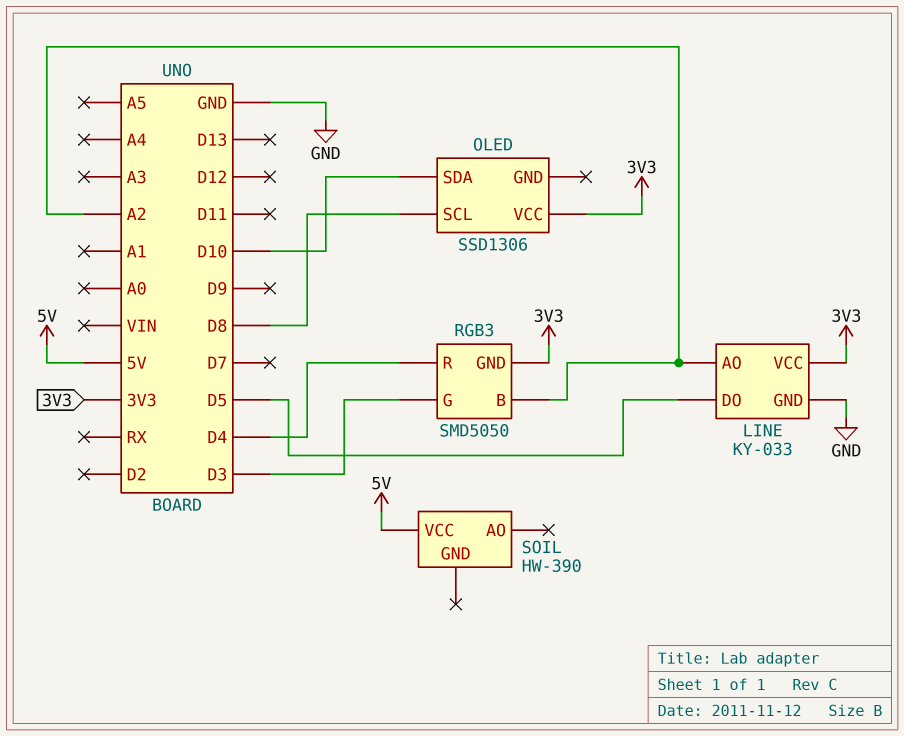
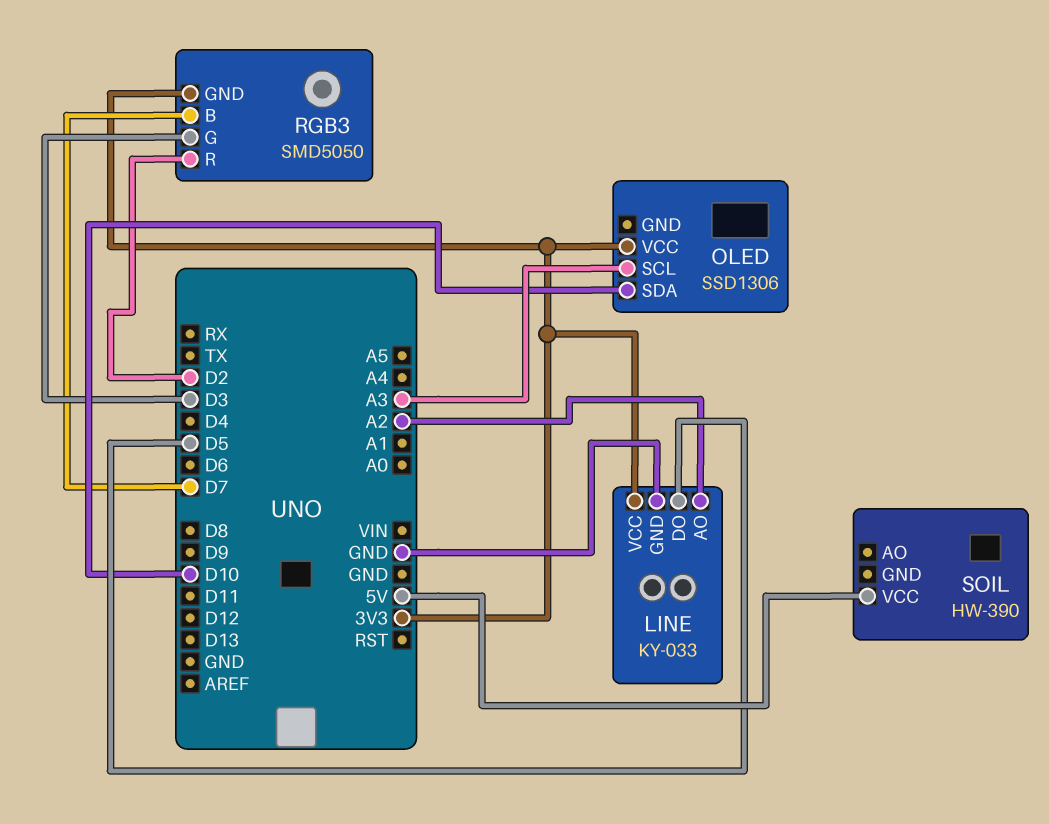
OLED pin SCL: D8 -> A3
RGB3 pin B: A2 -> D7
RGB3 pin R: D4 -> D2

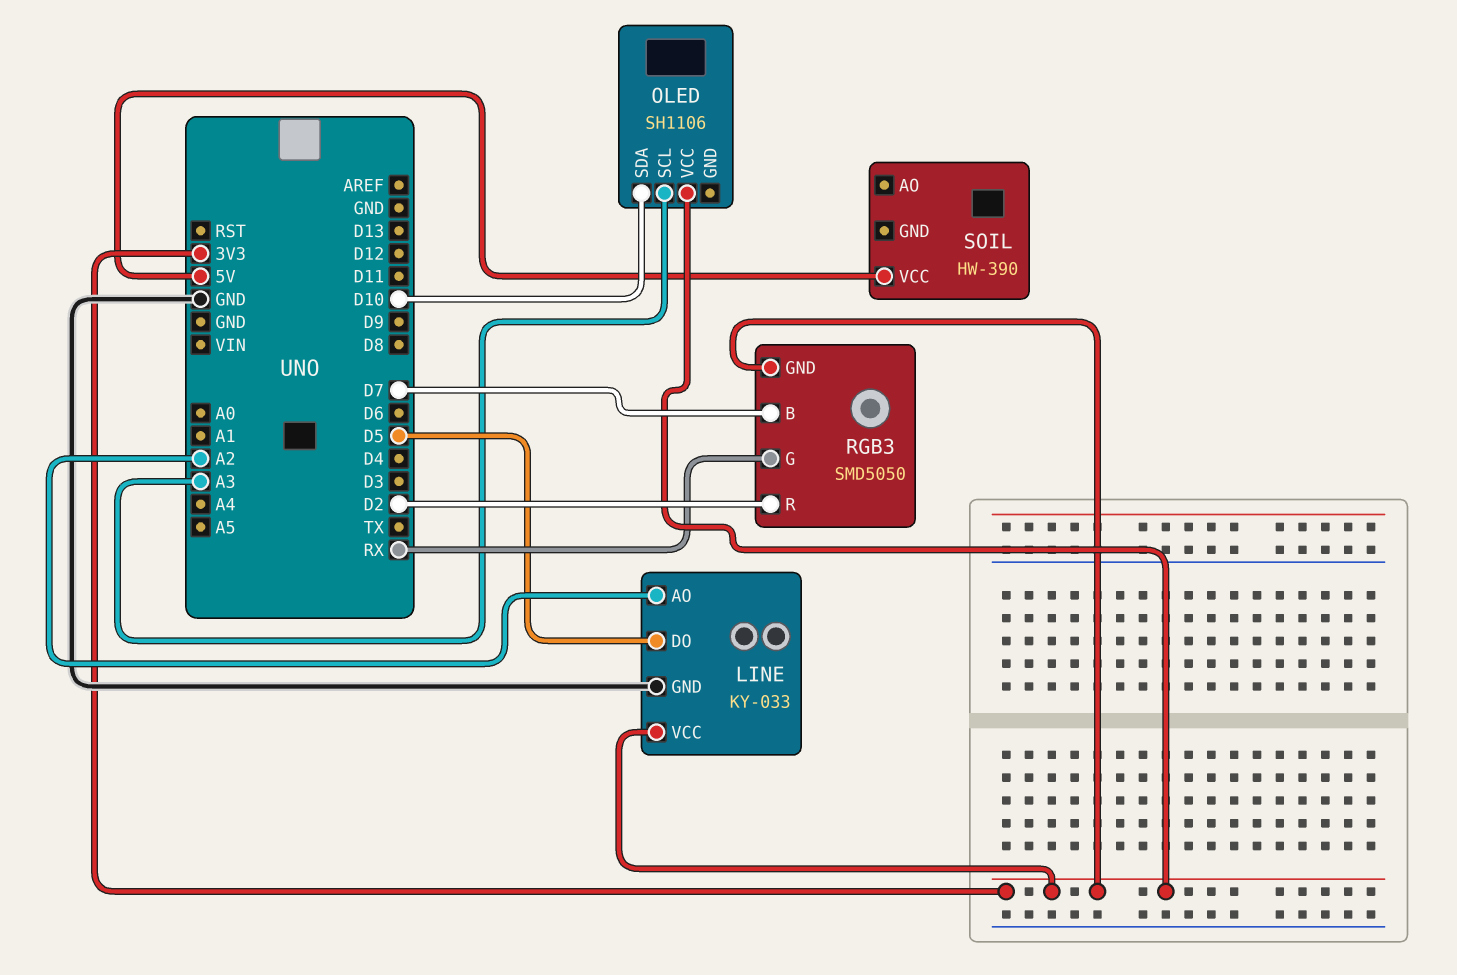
OLED: SSD1306 -> SH1106
RGB3 pin G: D3 -> RX

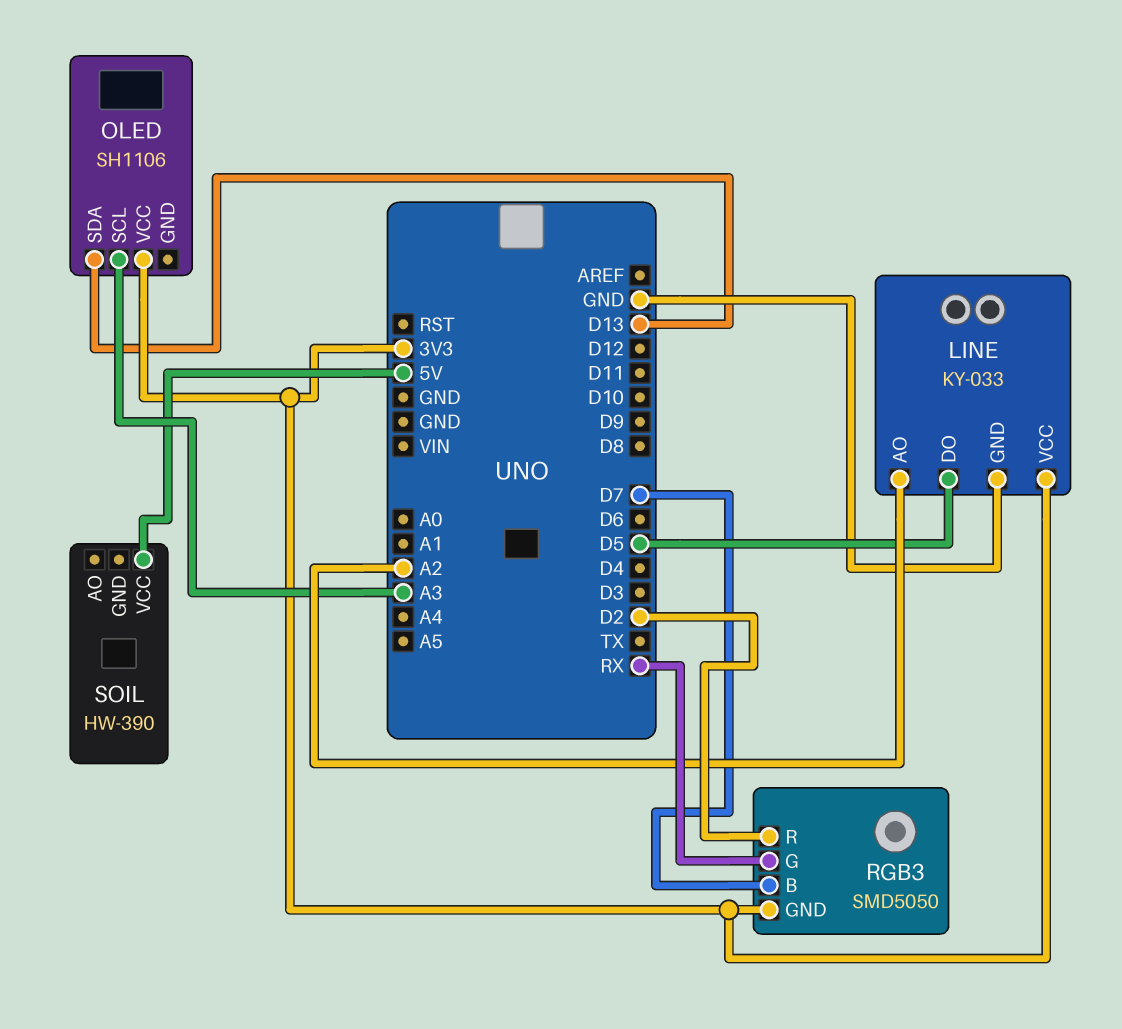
OLED pin SDA: D10 -> D13

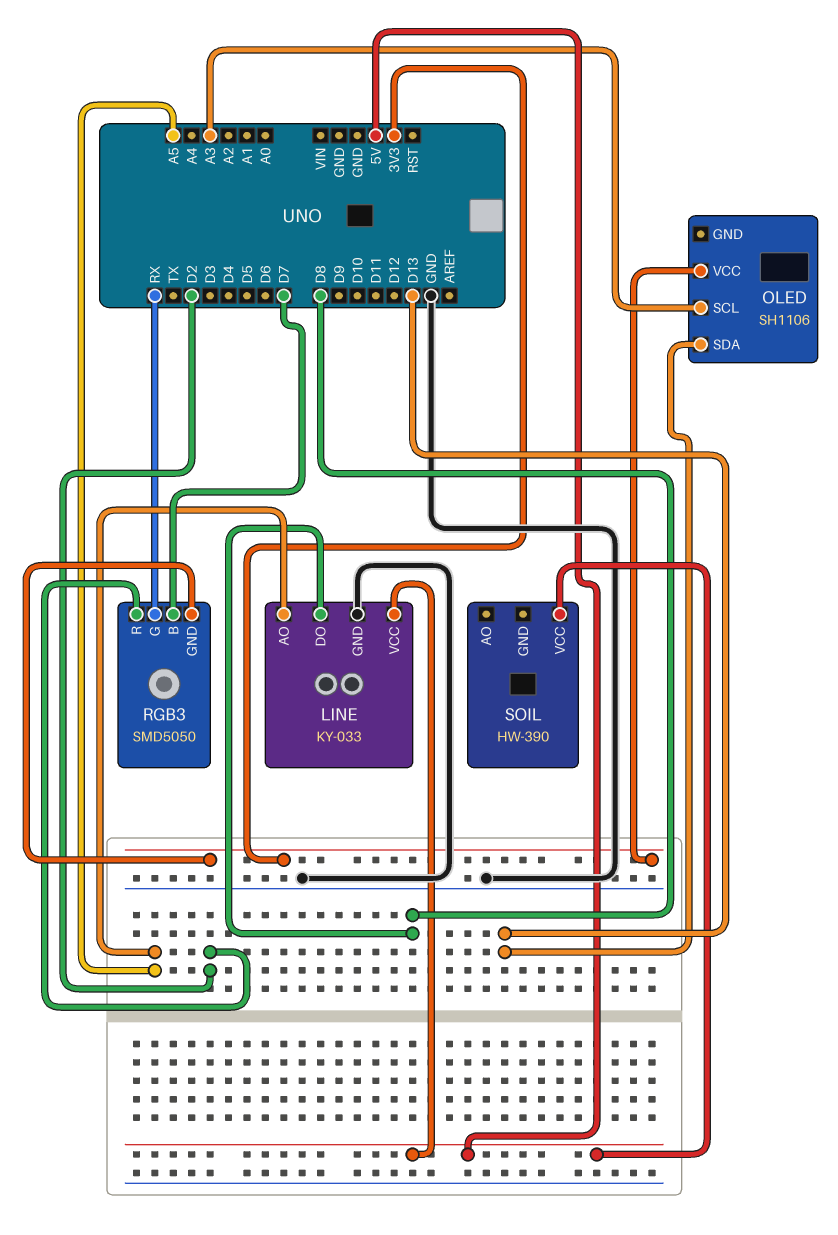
LINE pin AO: A2 -> A5
LINE pin DO: D5 -> D8
LINE pin VCC: 3V3 -> 5V

